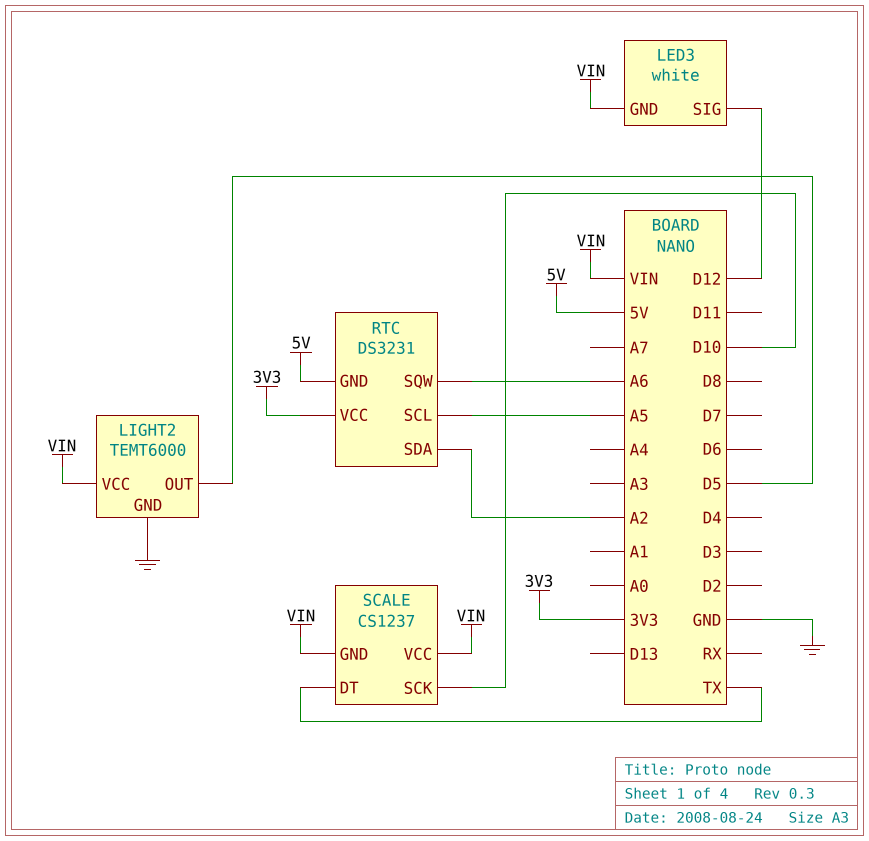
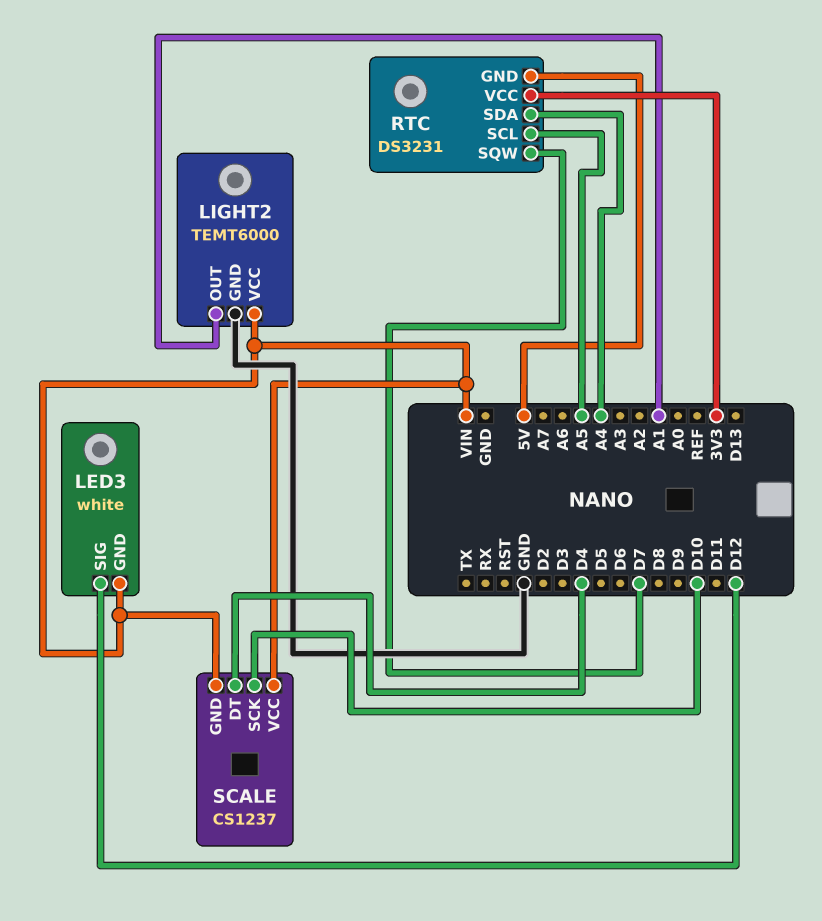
LIGHT2 pin OUT: D5 -> A1
RTC pin SDA: A2 -> A4
RTC pin SQW: A6 -> D7
SCALE pin DT: TX -> D4

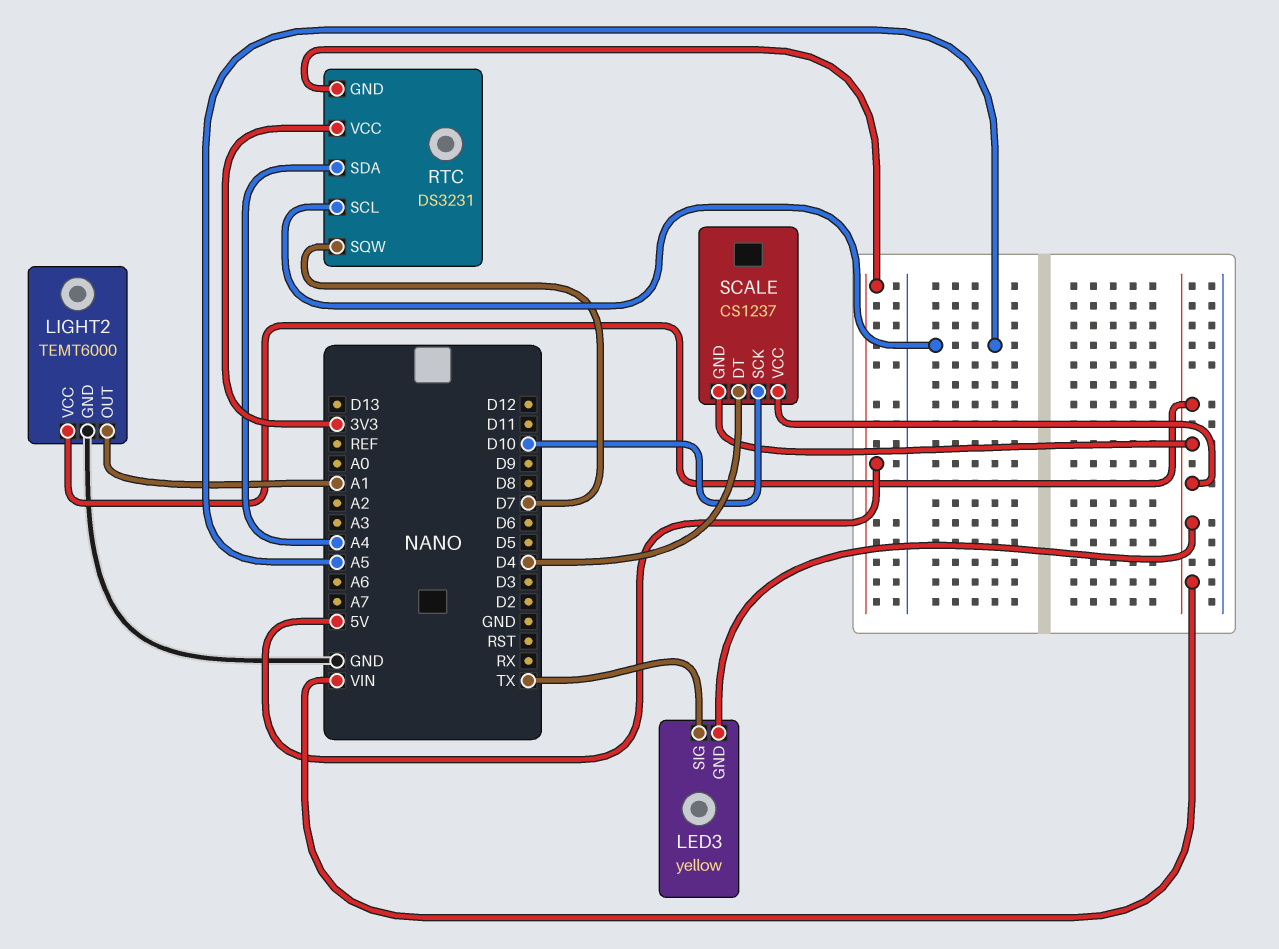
LED3: white -> yellow
LED3 pin SIG: D12 -> TX

